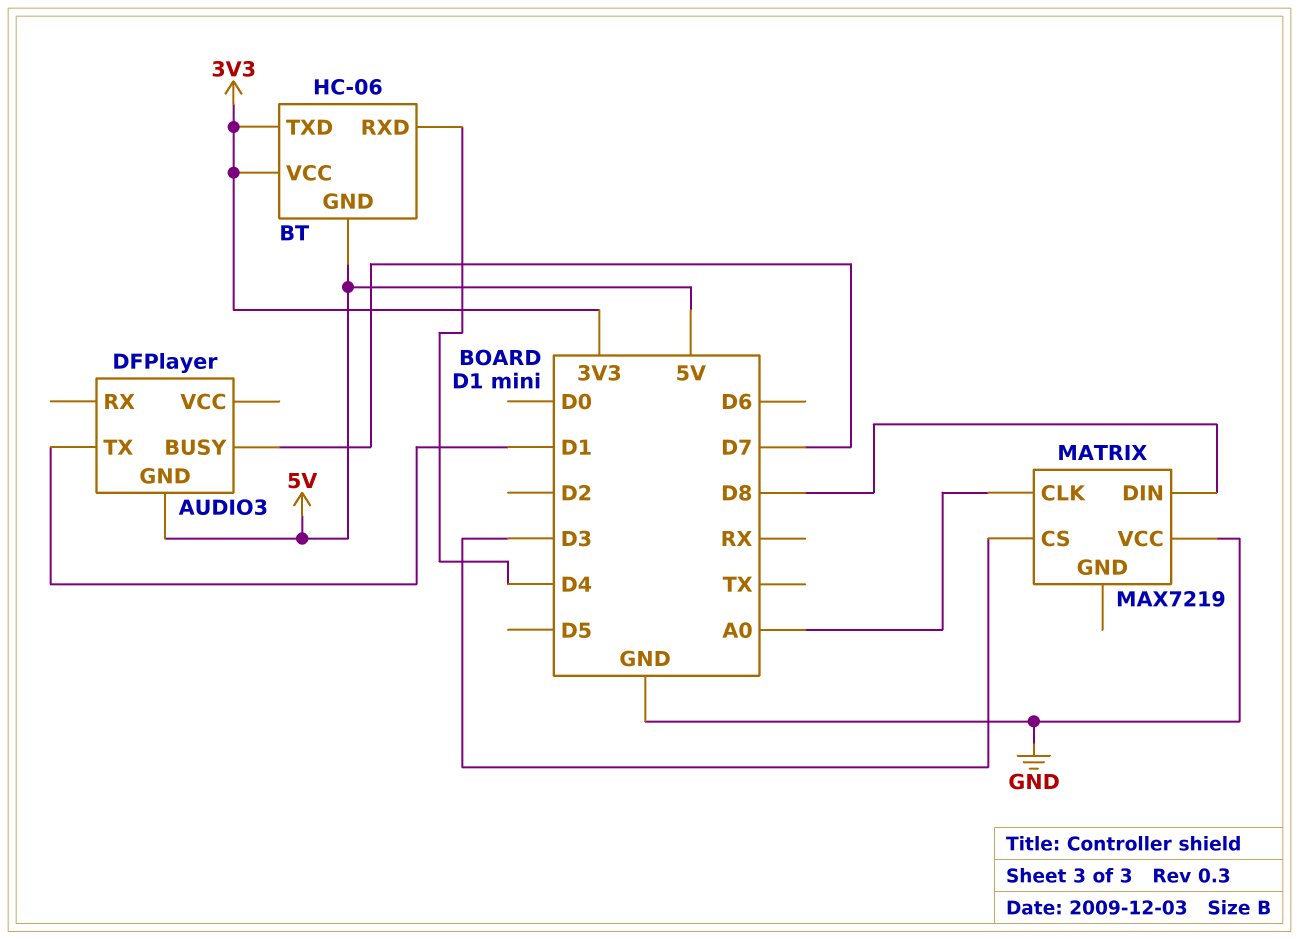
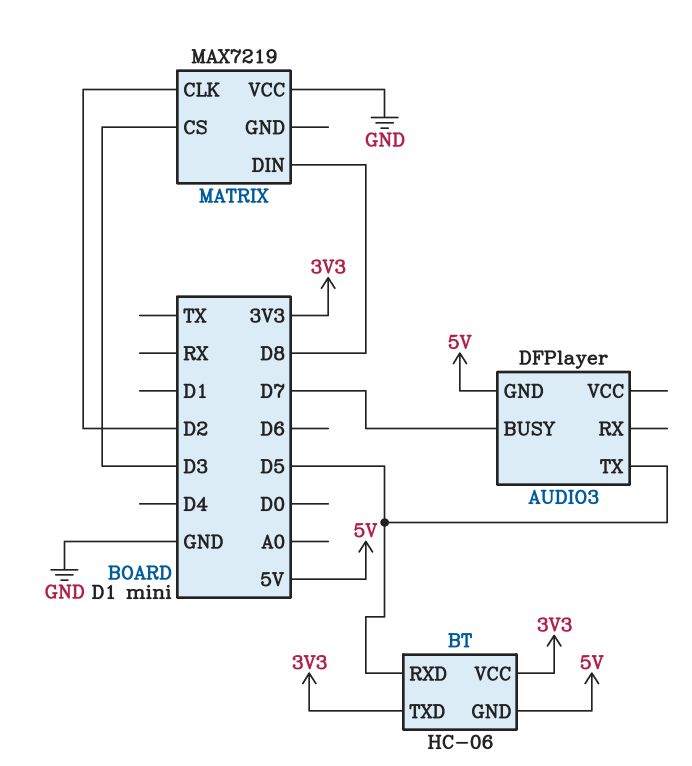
AUDIO3 pin TX: D1 -> D5
BT pin RXD: D4 -> D5
MATRIX pin CLK: A0 -> D2

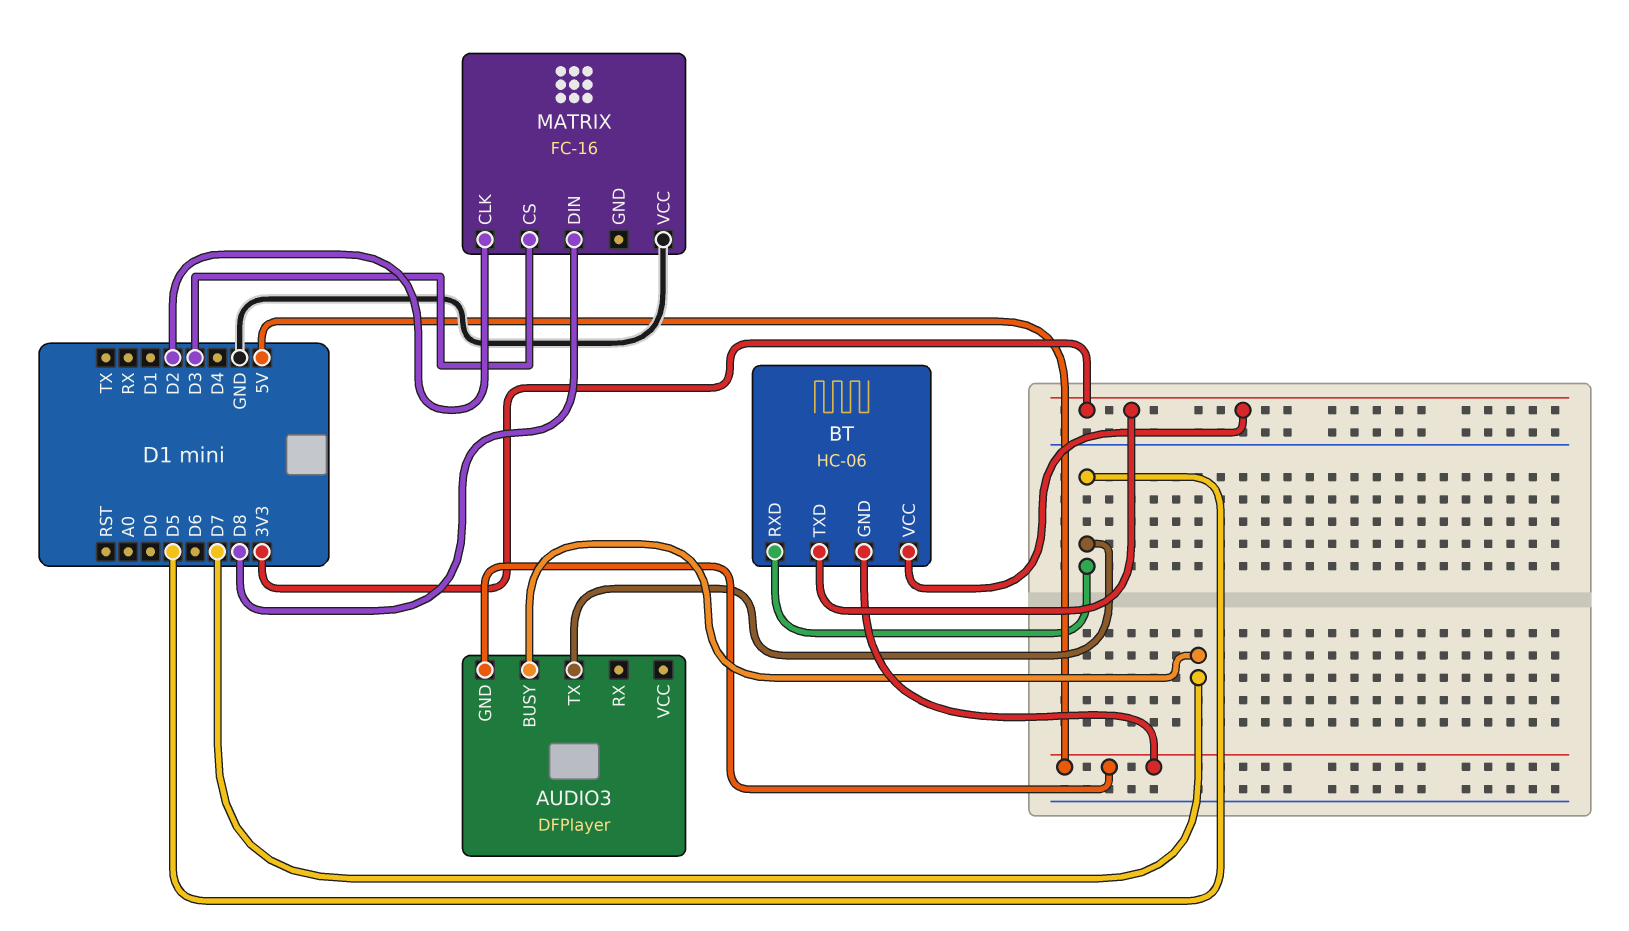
MATRIX: MAX7219 -> FC-16

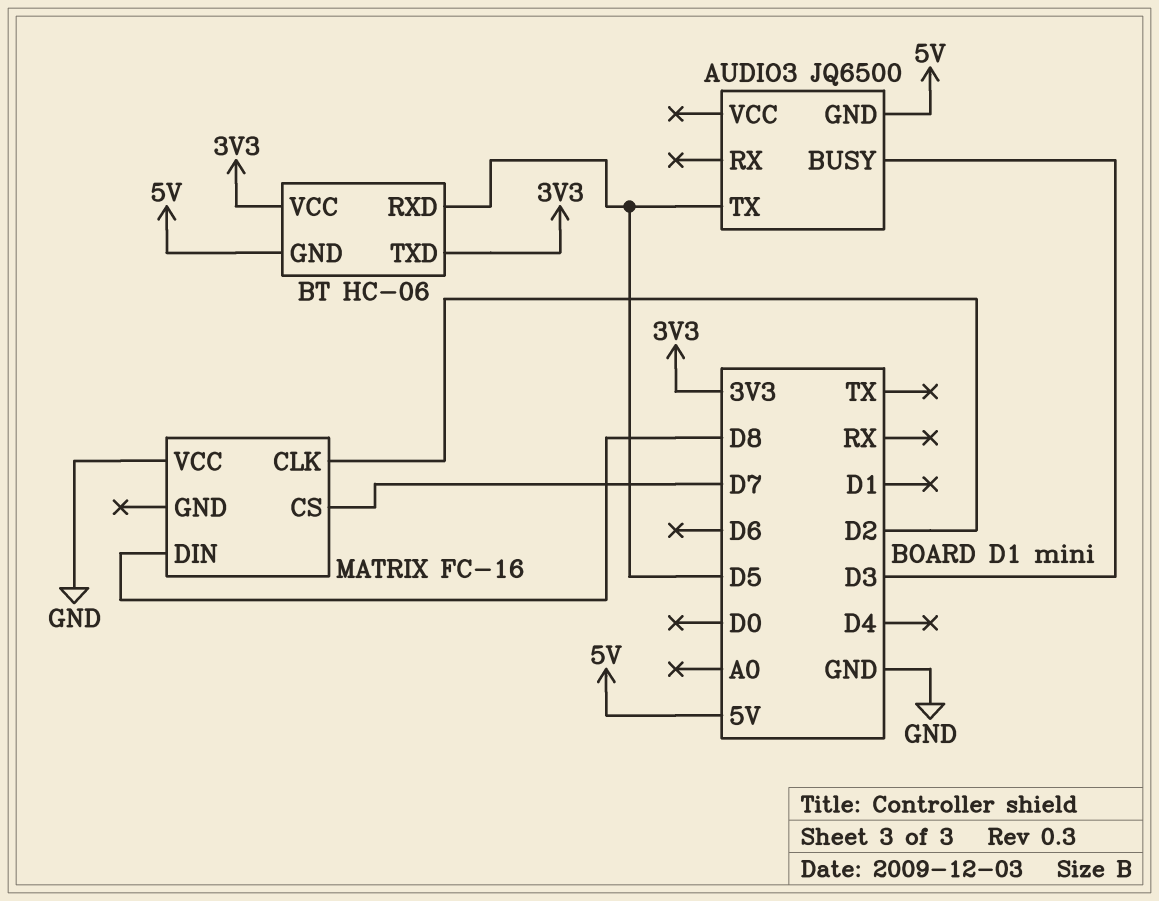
AUDIO3: DFPlayer -> JQ6500
AUDIO3 pin BUSY: D7 -> D3
MATRIX pin CS: D3 -> D7

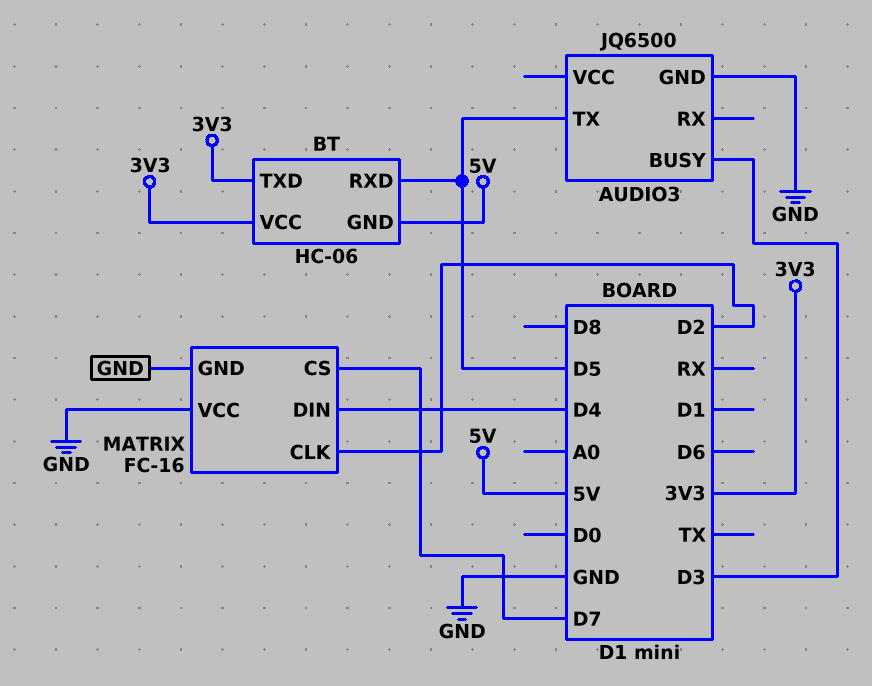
AUDIO3 pin GND: 5V -> GND
MATRIX pin DIN: D8 -> D4
MATRIX pin GND: none -> GND

